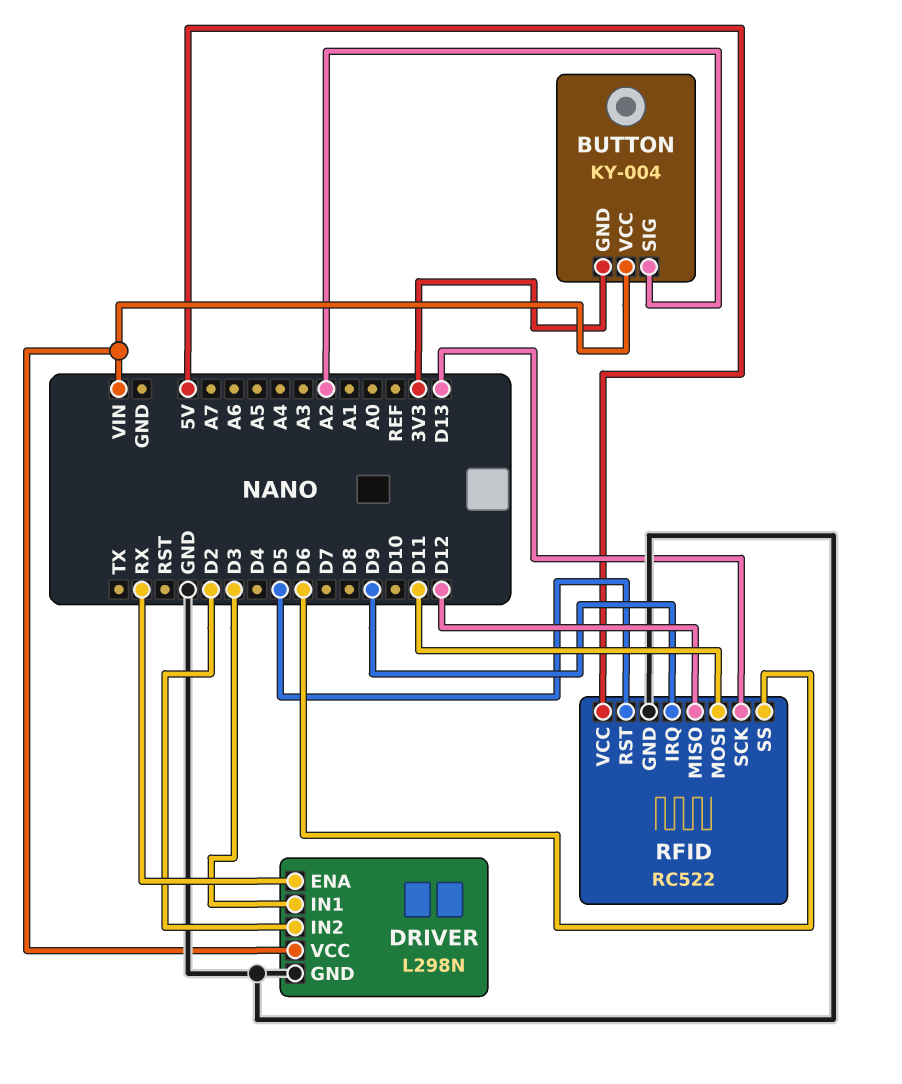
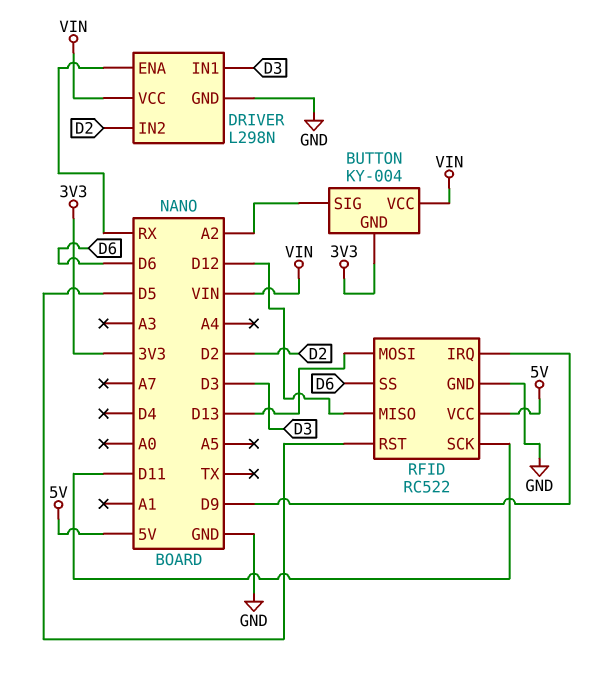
RFID pin MOSI: D11 -> D13
RFID pin SCK: D13 -> D11

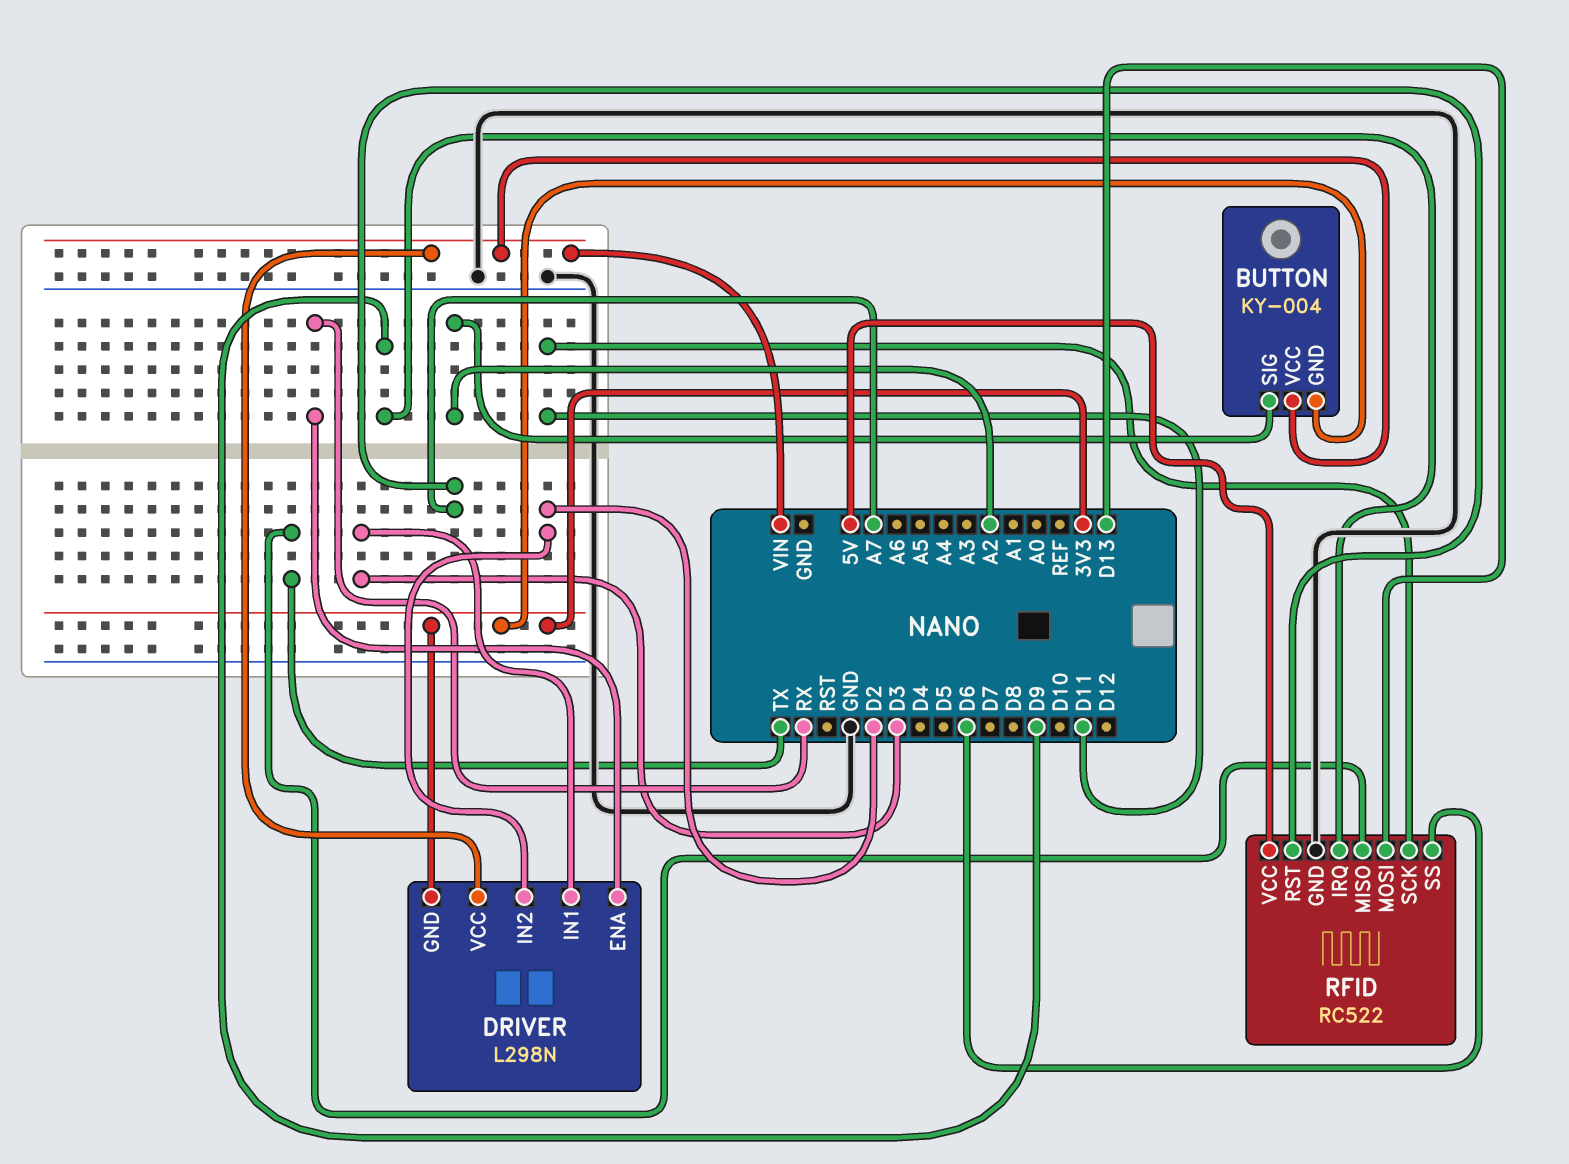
DRIVER pin GND: GND -> 3V3
RFID pin MISO: D12 -> TX
RFID pin RST: D5 -> A7

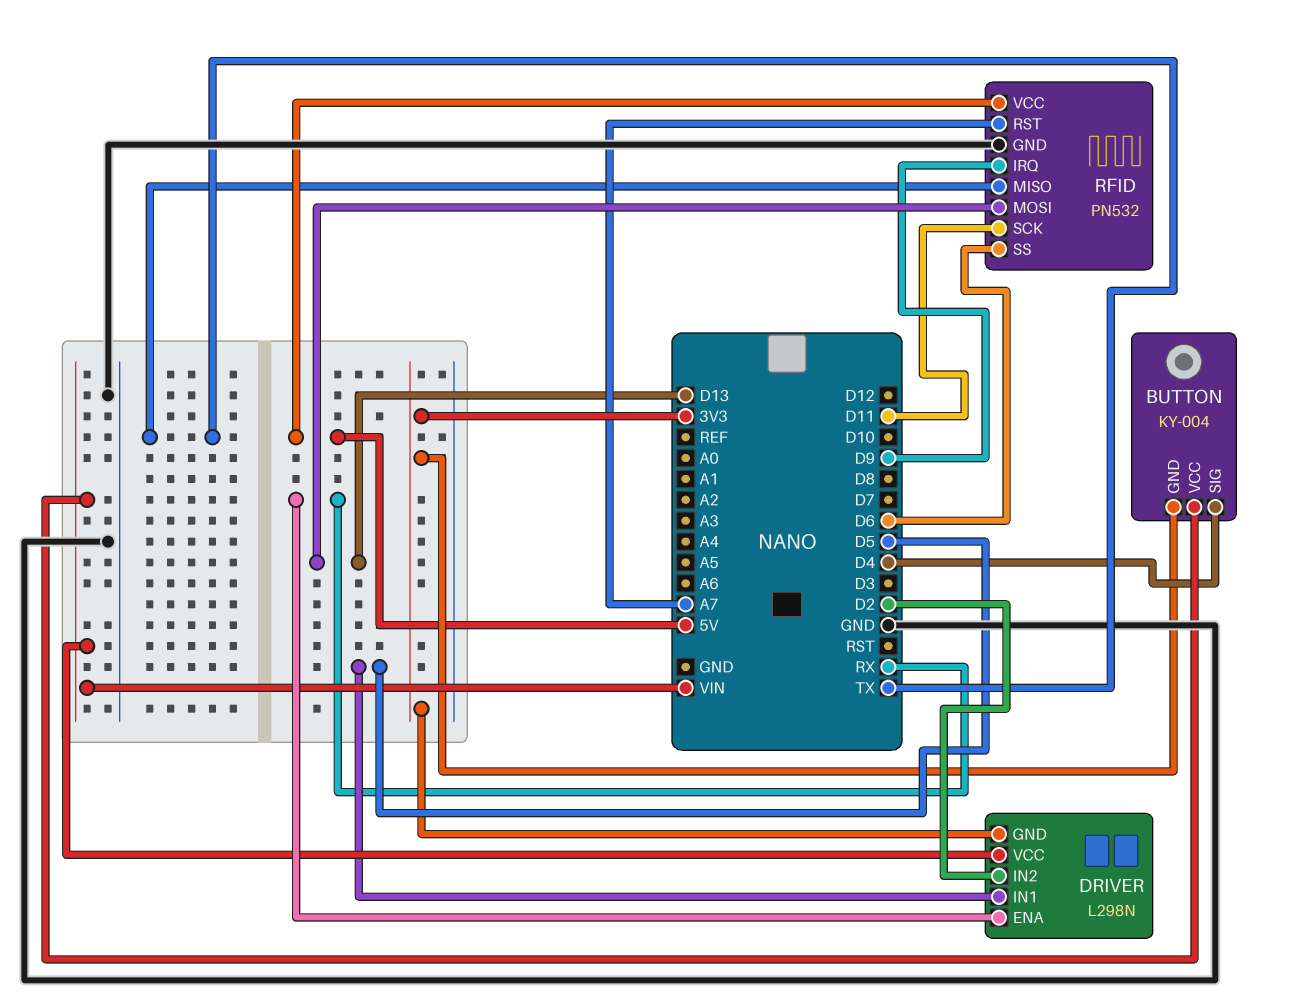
BUTTON pin SIG: A2 -> D4
DRIVER pin IN1: D3 -> D5
RFID: RC522 -> PN532

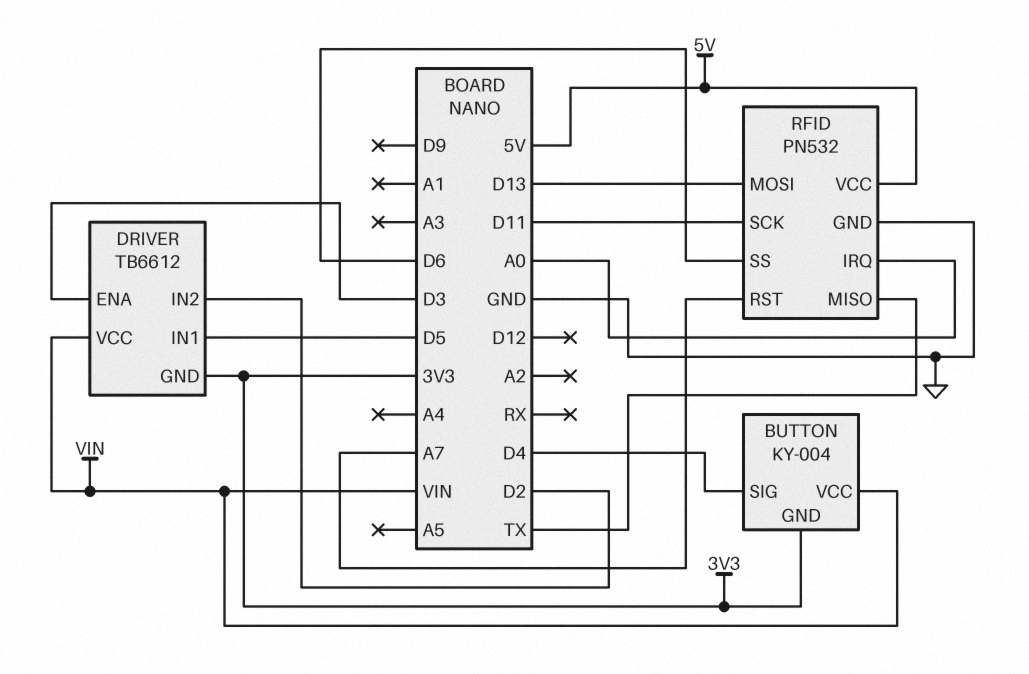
DRIVER: L298N -> TB6612
DRIVER pin ENA: RX -> D3
RFID pin IRQ: D9 -> A0

